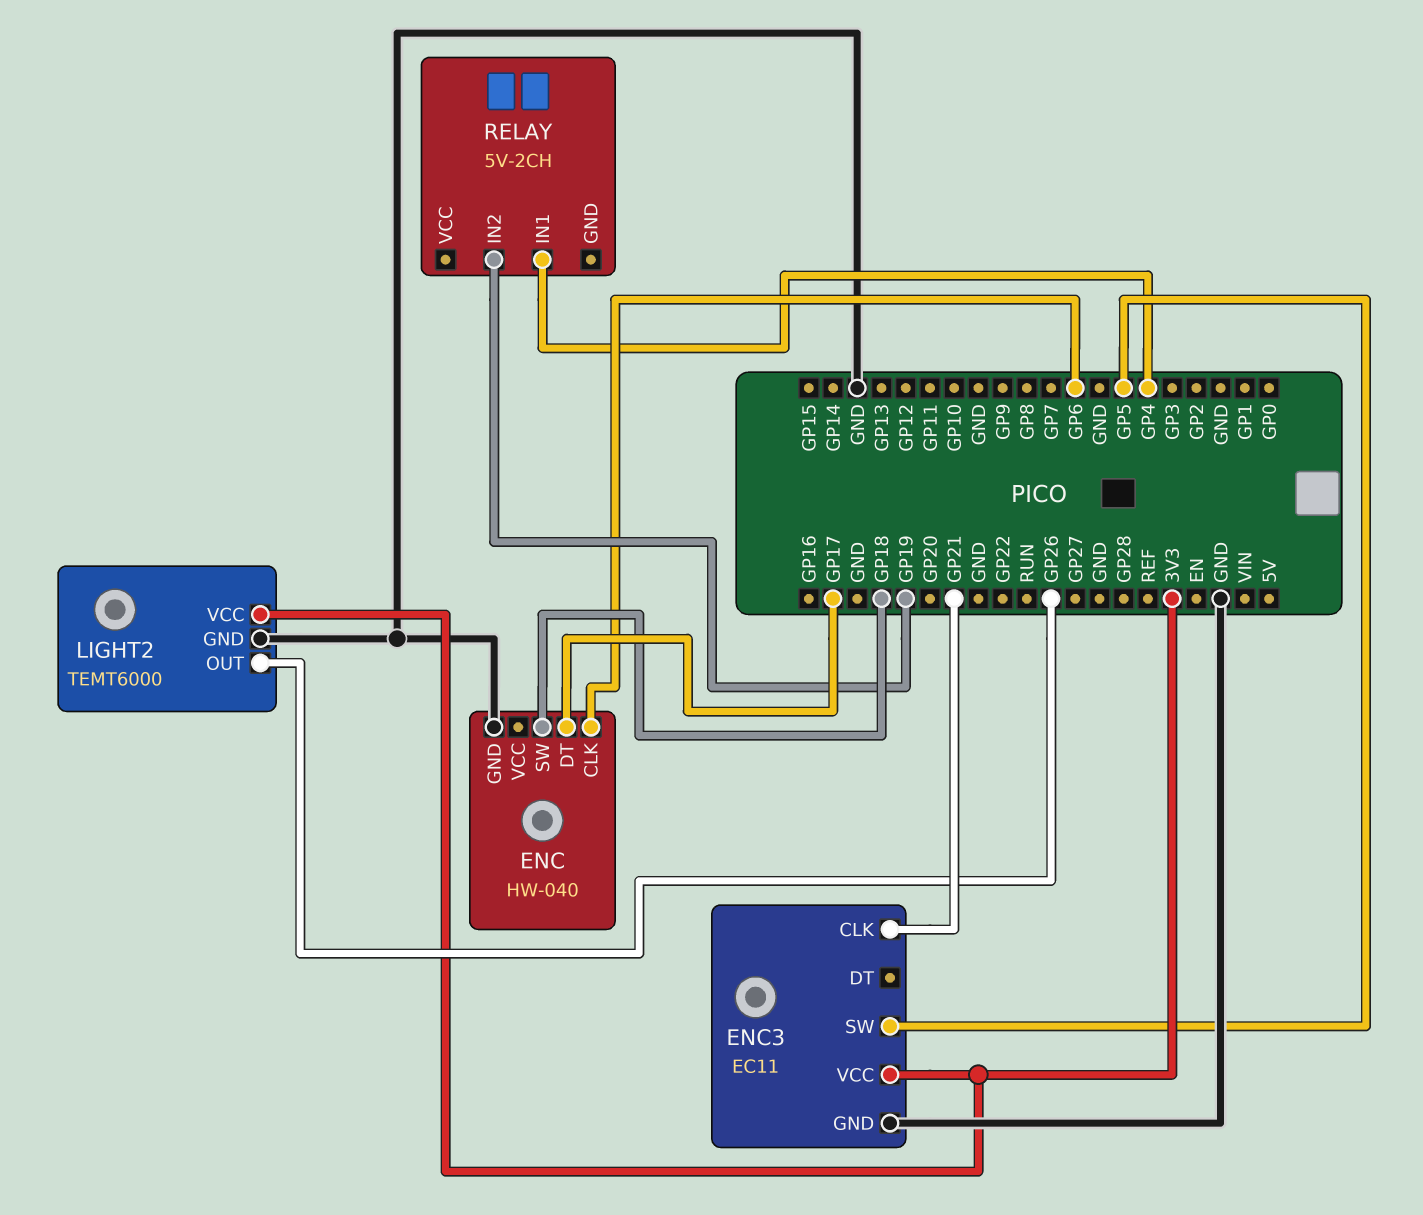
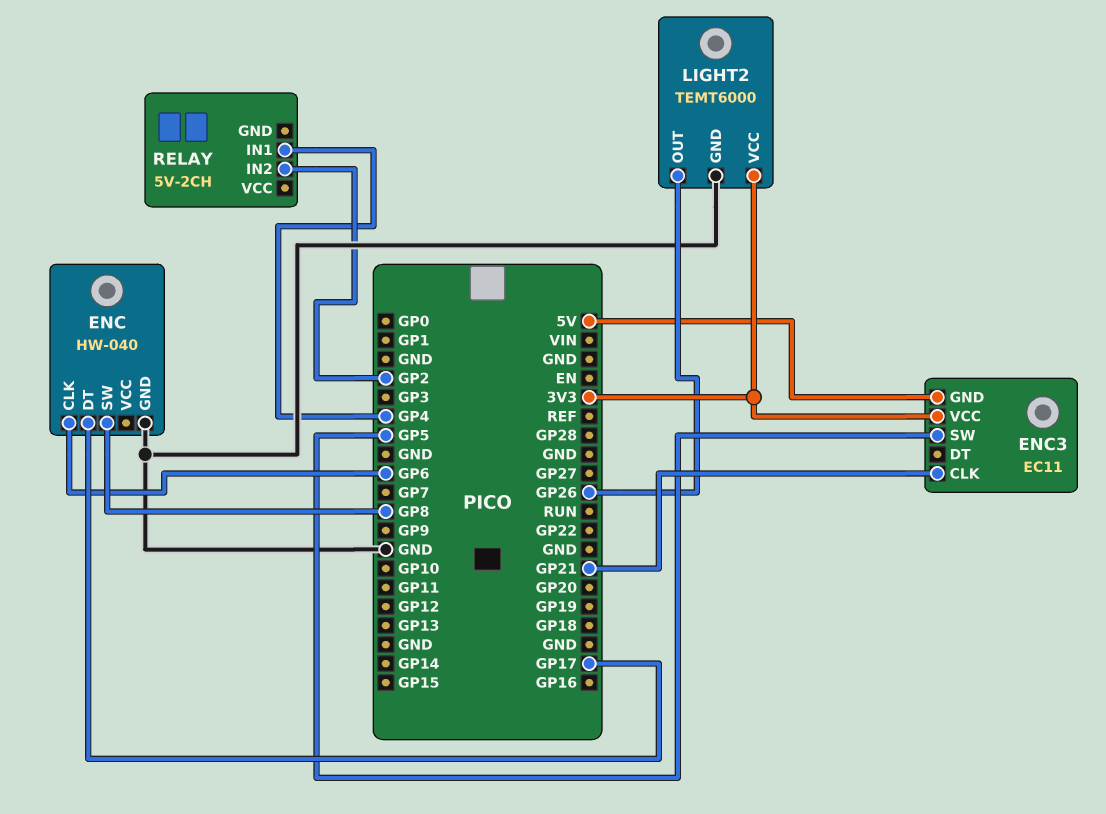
ENC pin SW: GP18 -> GP8
ENC3 pin GND: GND -> 5V
RELAY pin IN2: GP19 -> GP2

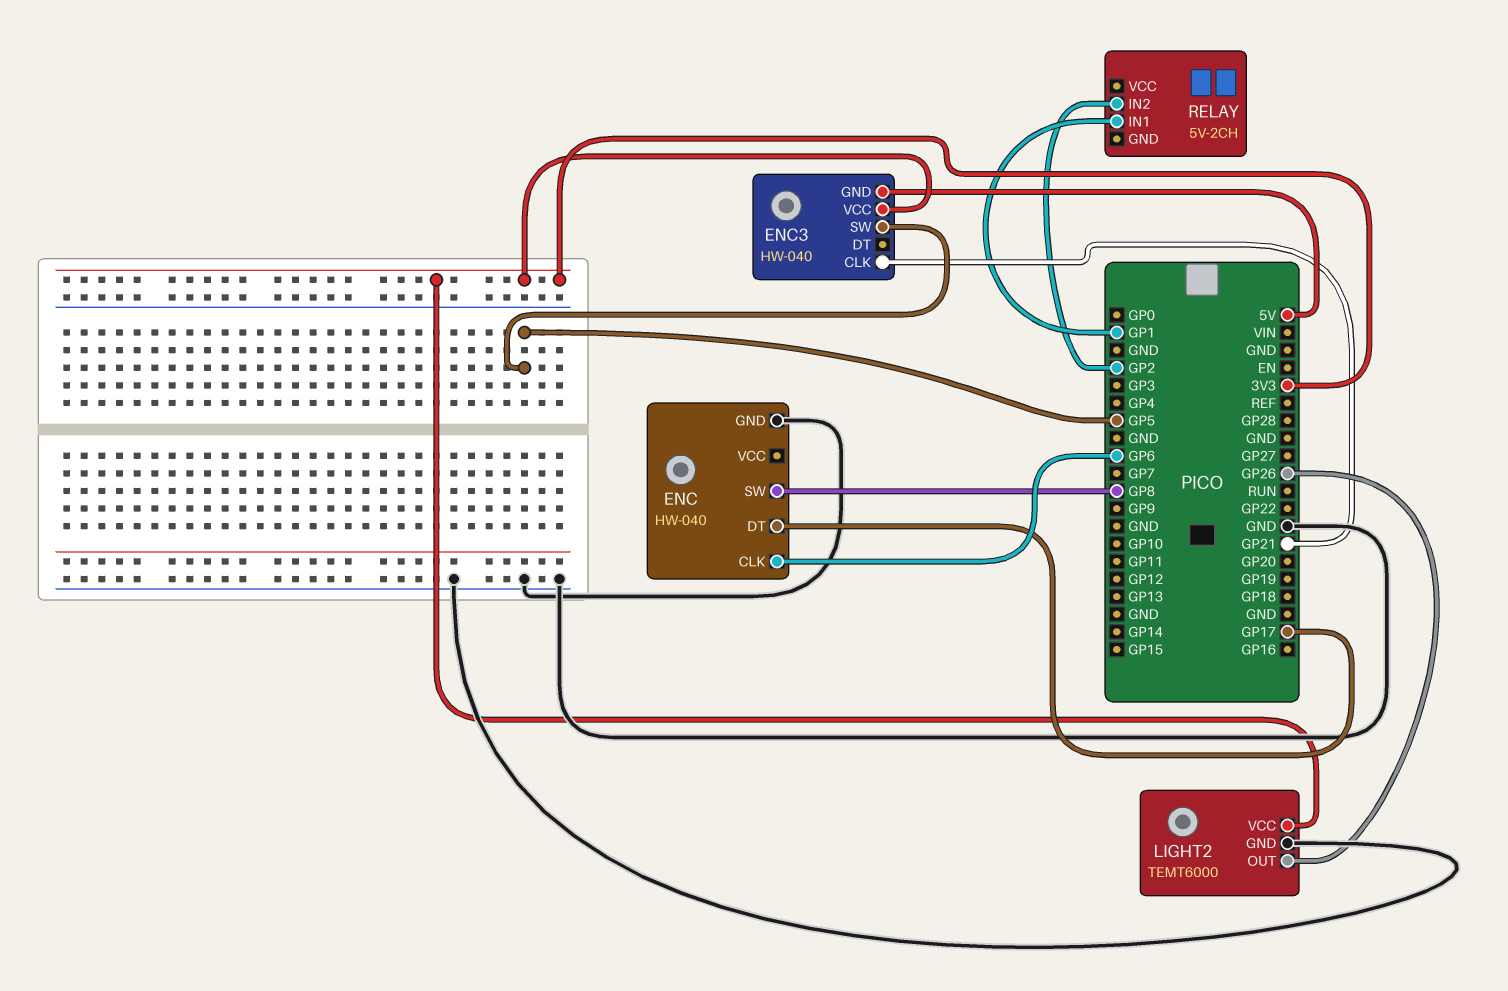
ENC3: EC11 -> HW-040
RELAY pin IN1: GP4 -> GP1

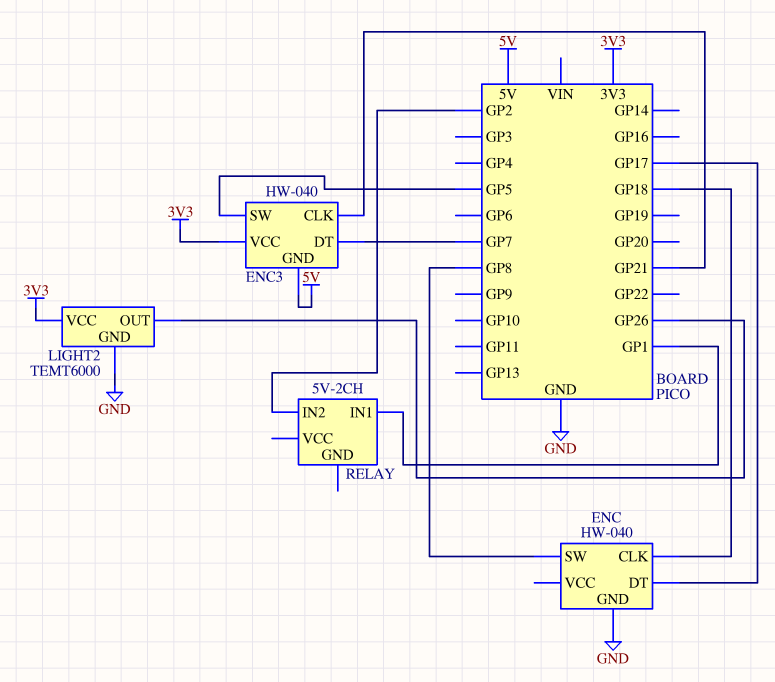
ENC pin CLK: GP6 -> GP18
ENC3 pin DT: none -> GP7

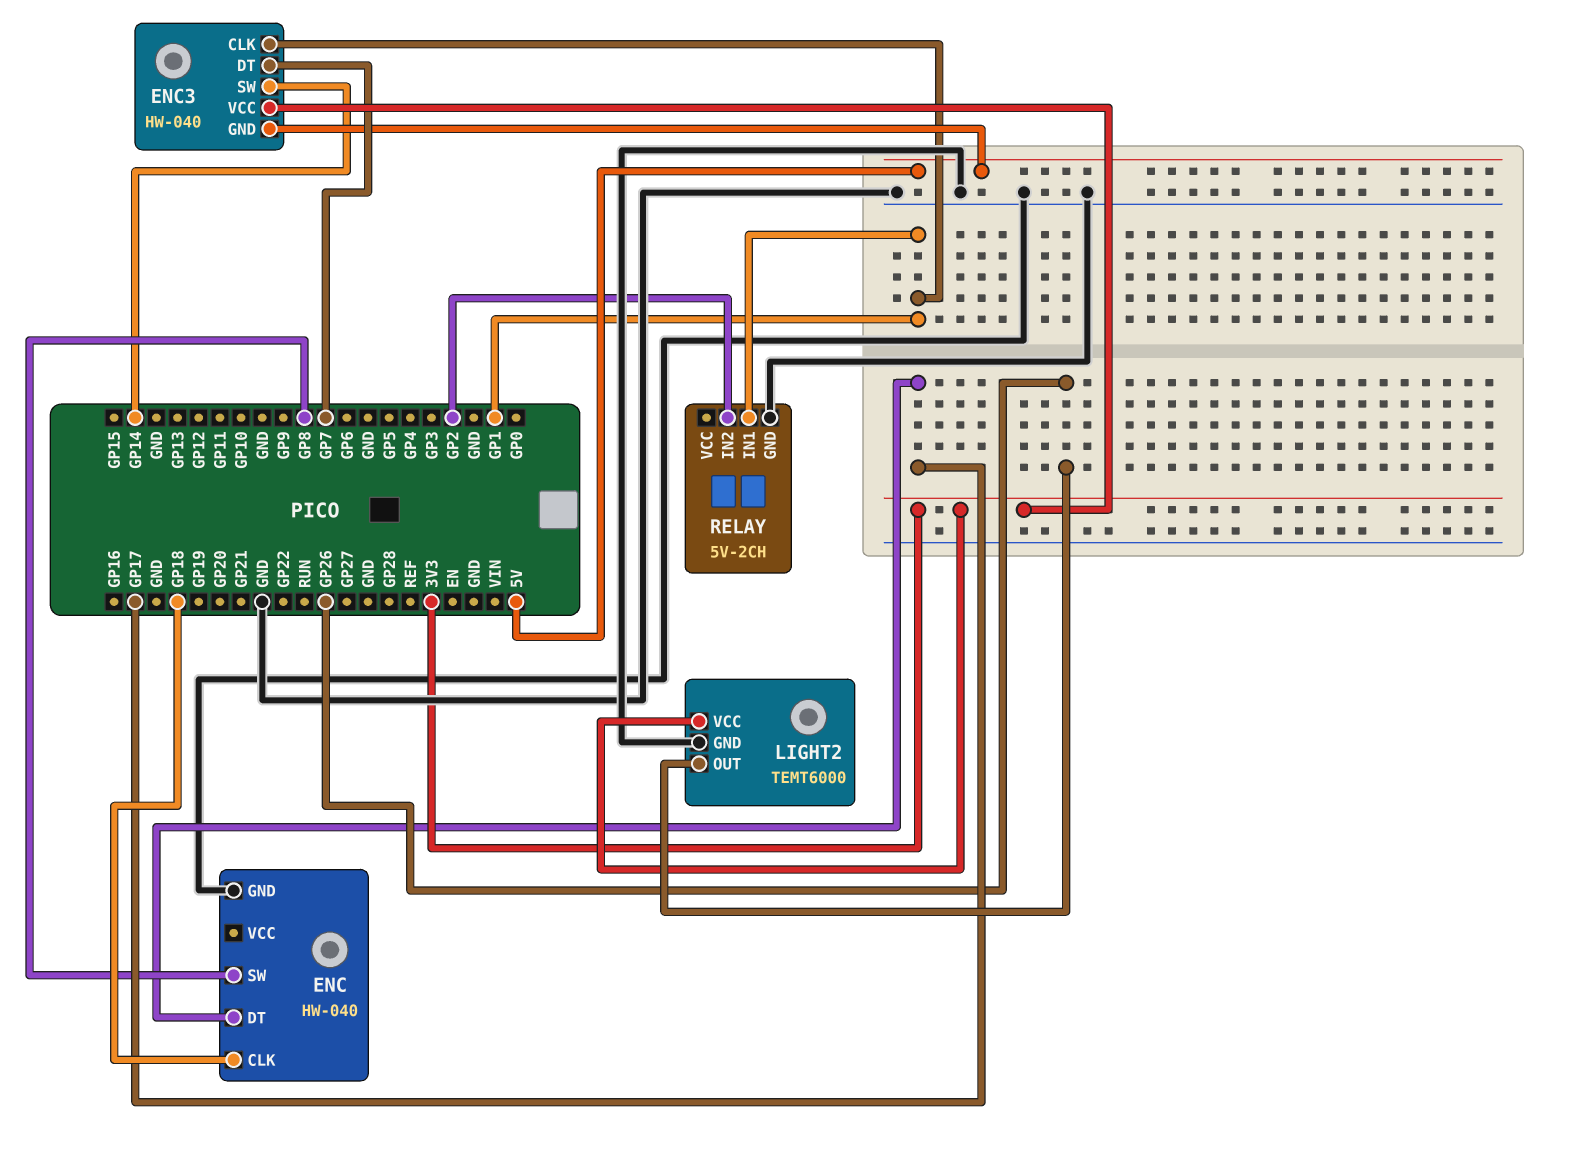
ENC3 pin CLK: GP21 -> GP1
ENC3 pin SW: GP5 -> GP14
RELAY pin GND: none -> GND

